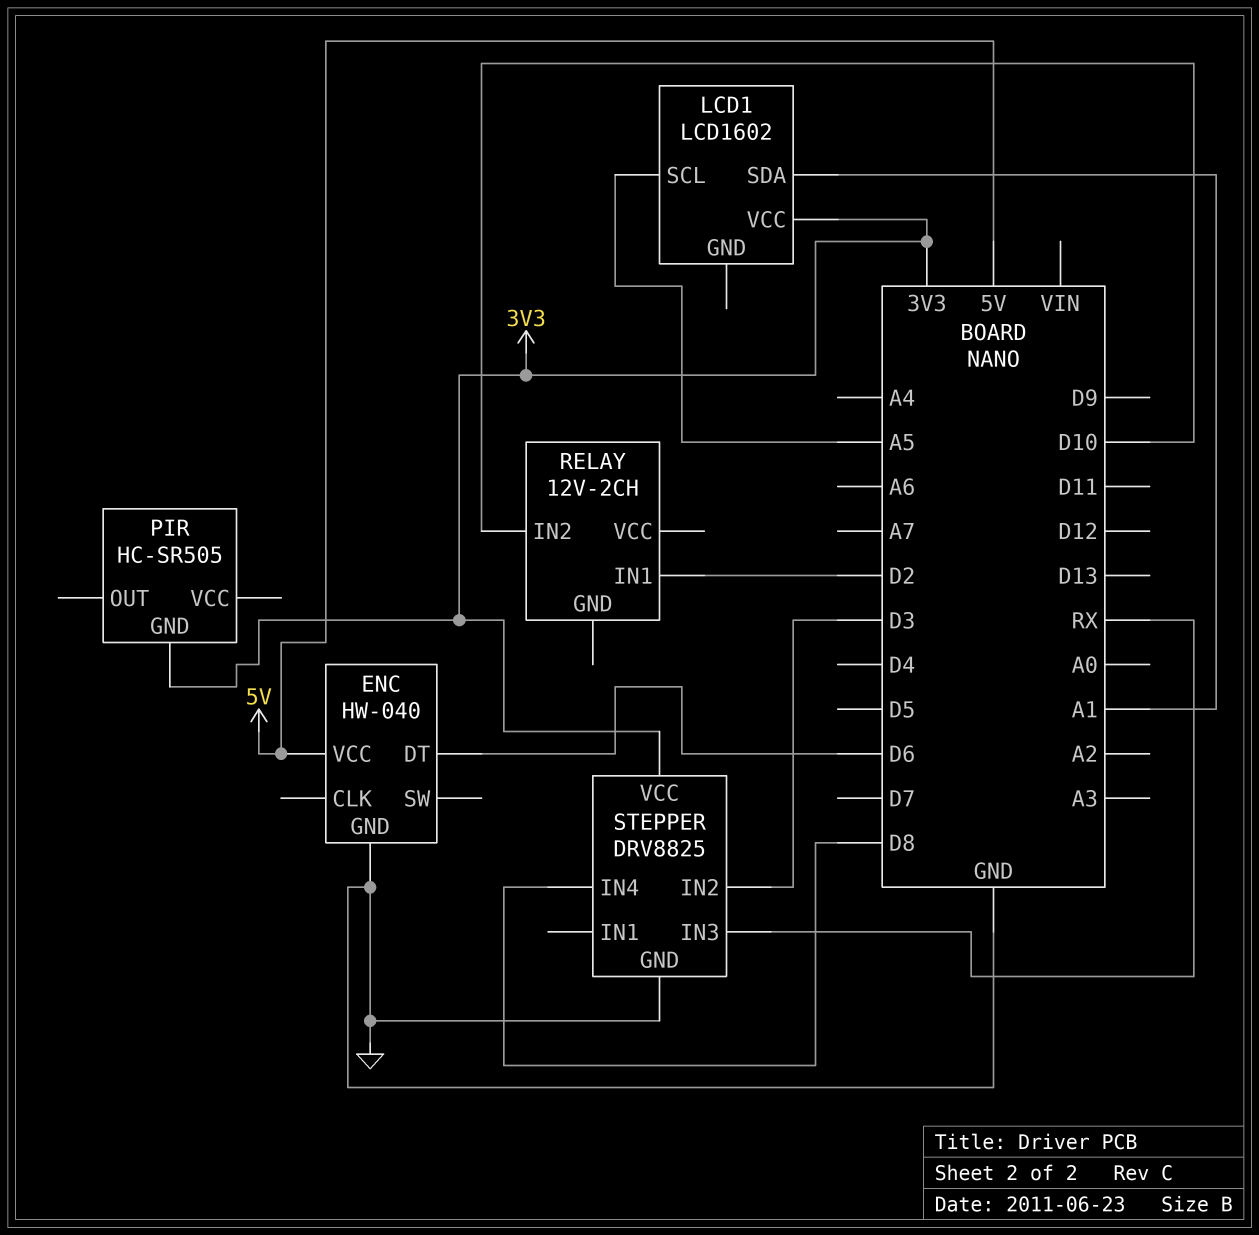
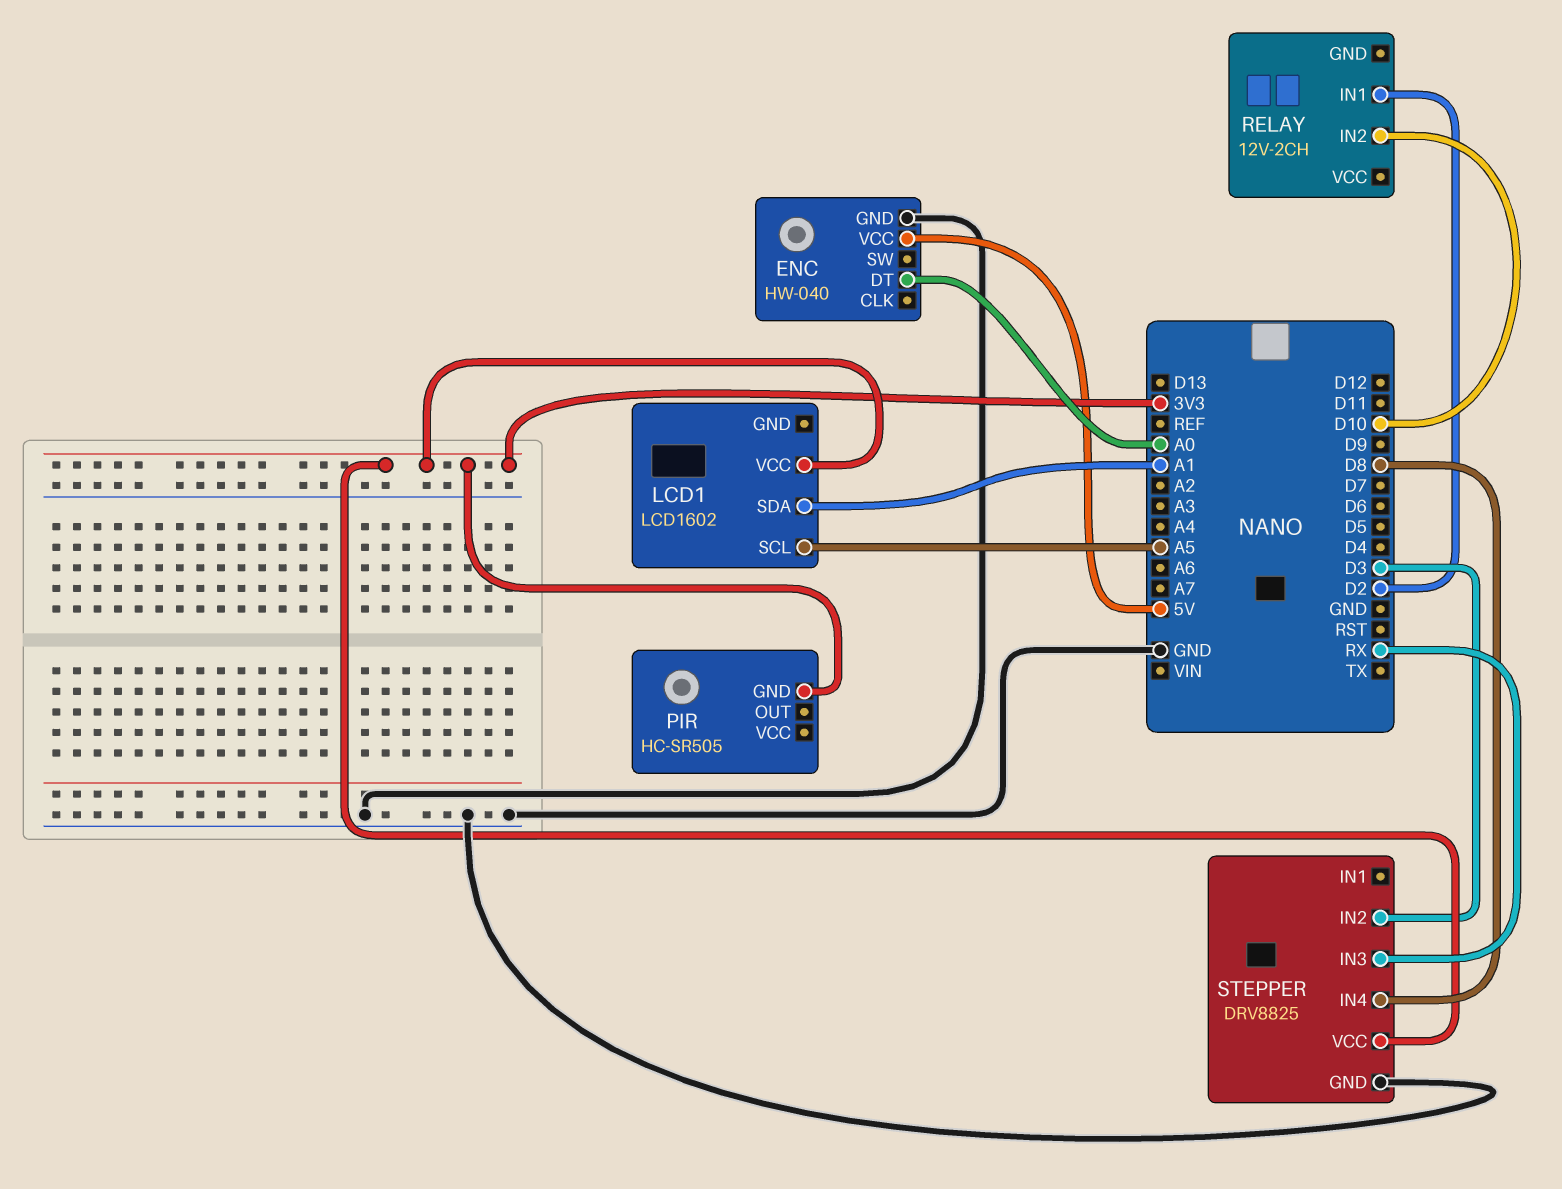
ENC pin DT: D6 -> A0

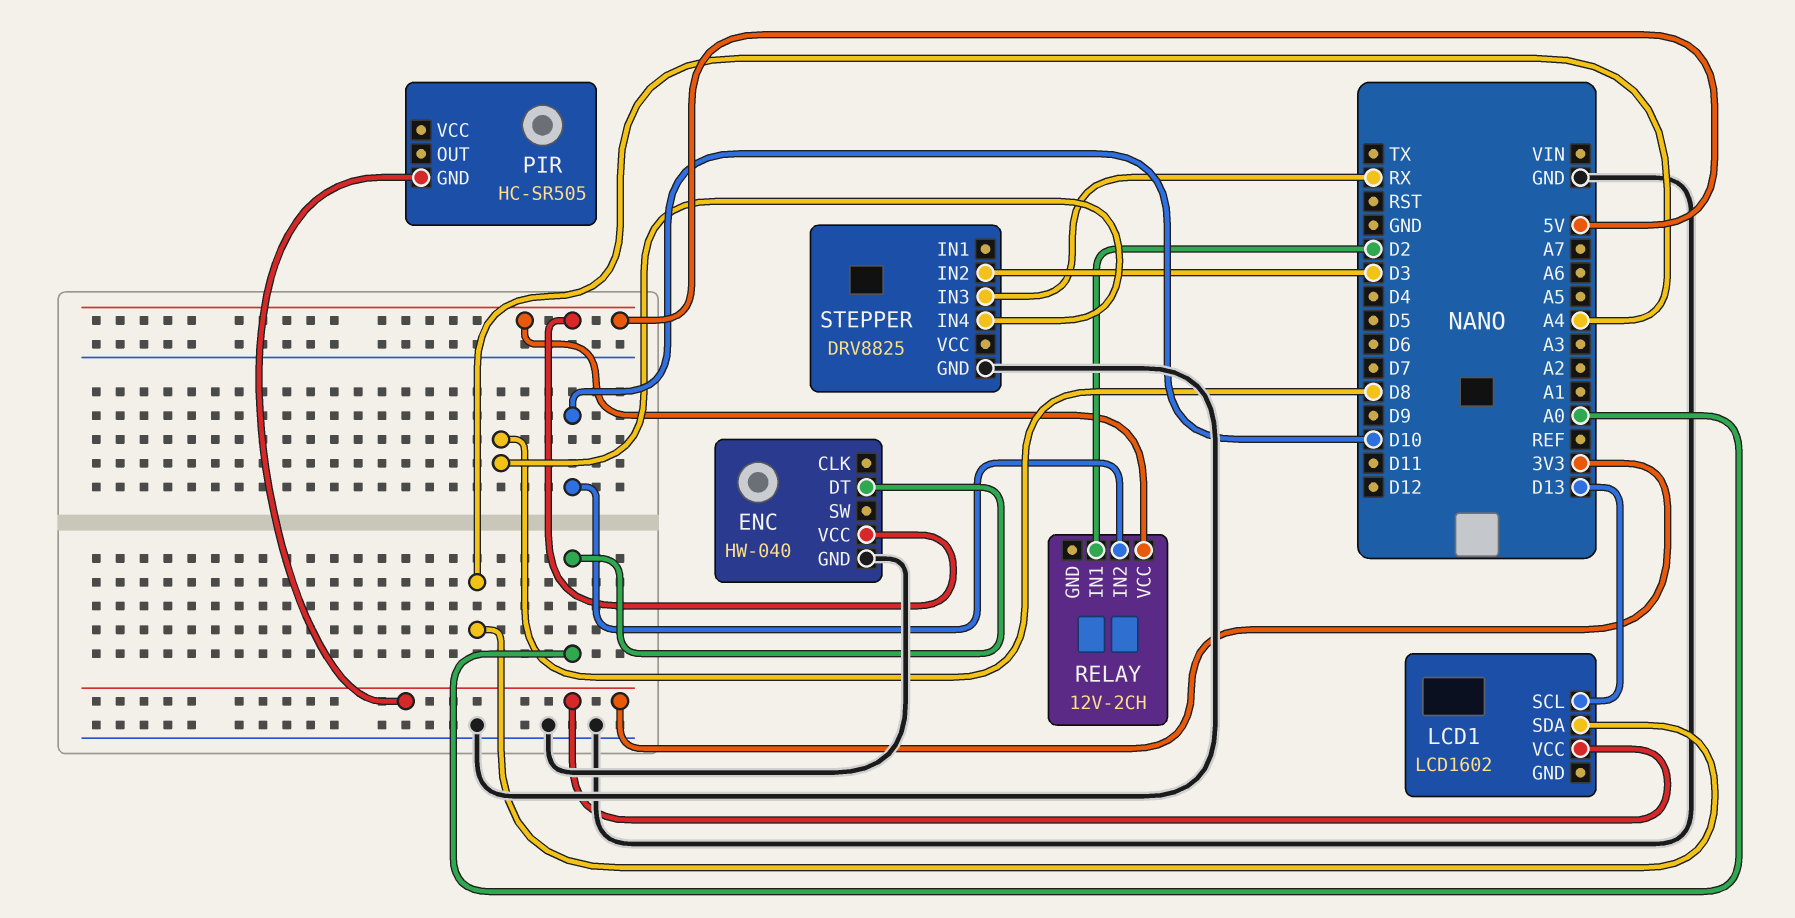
LCD1 pin SCL: A5 -> D13
LCD1 pin SDA: A1 -> A4
RELAY pin VCC: none -> 5V
STEPPER pin VCC: 3V3 -> none

